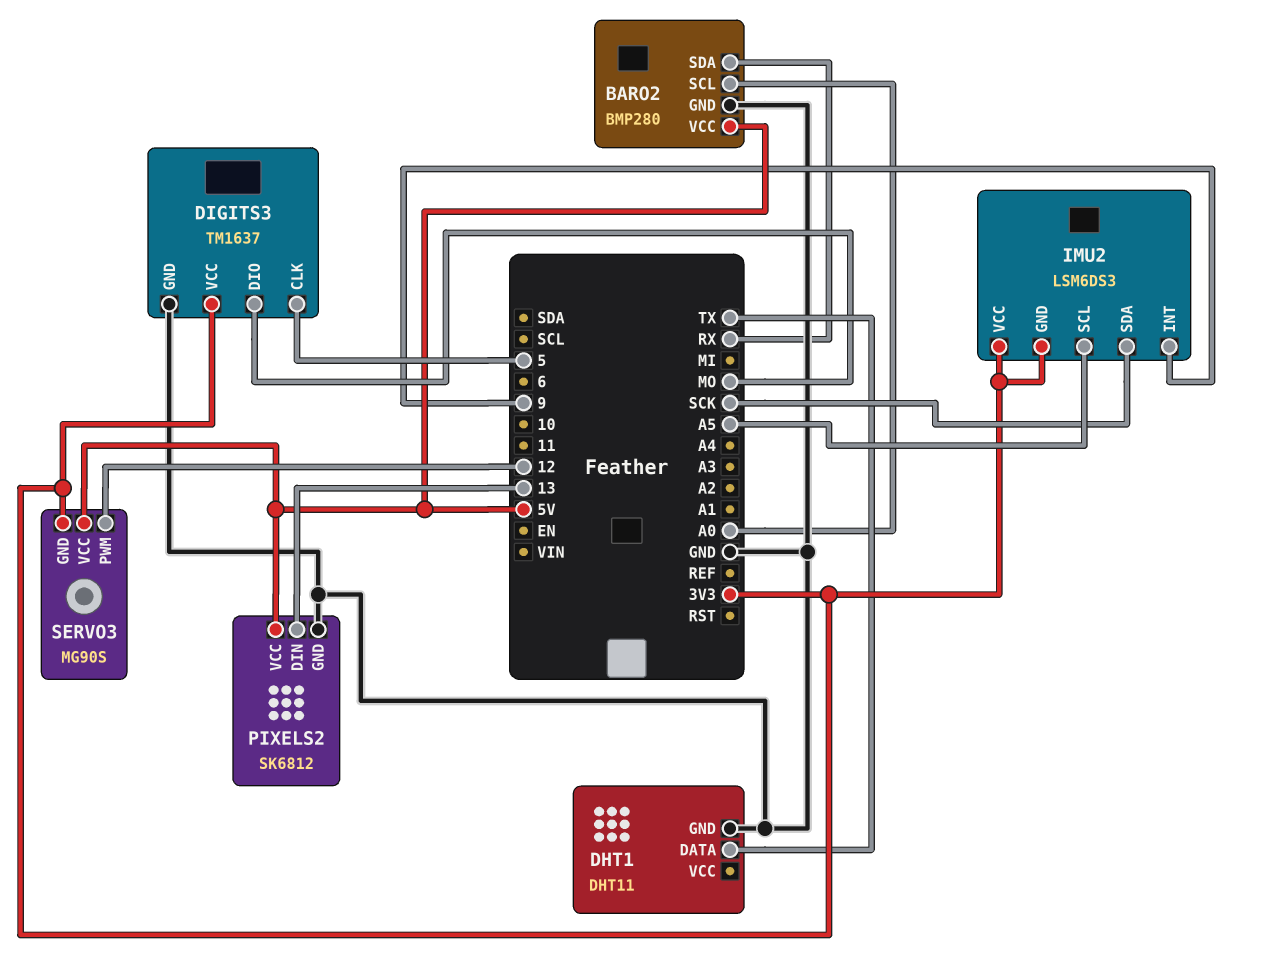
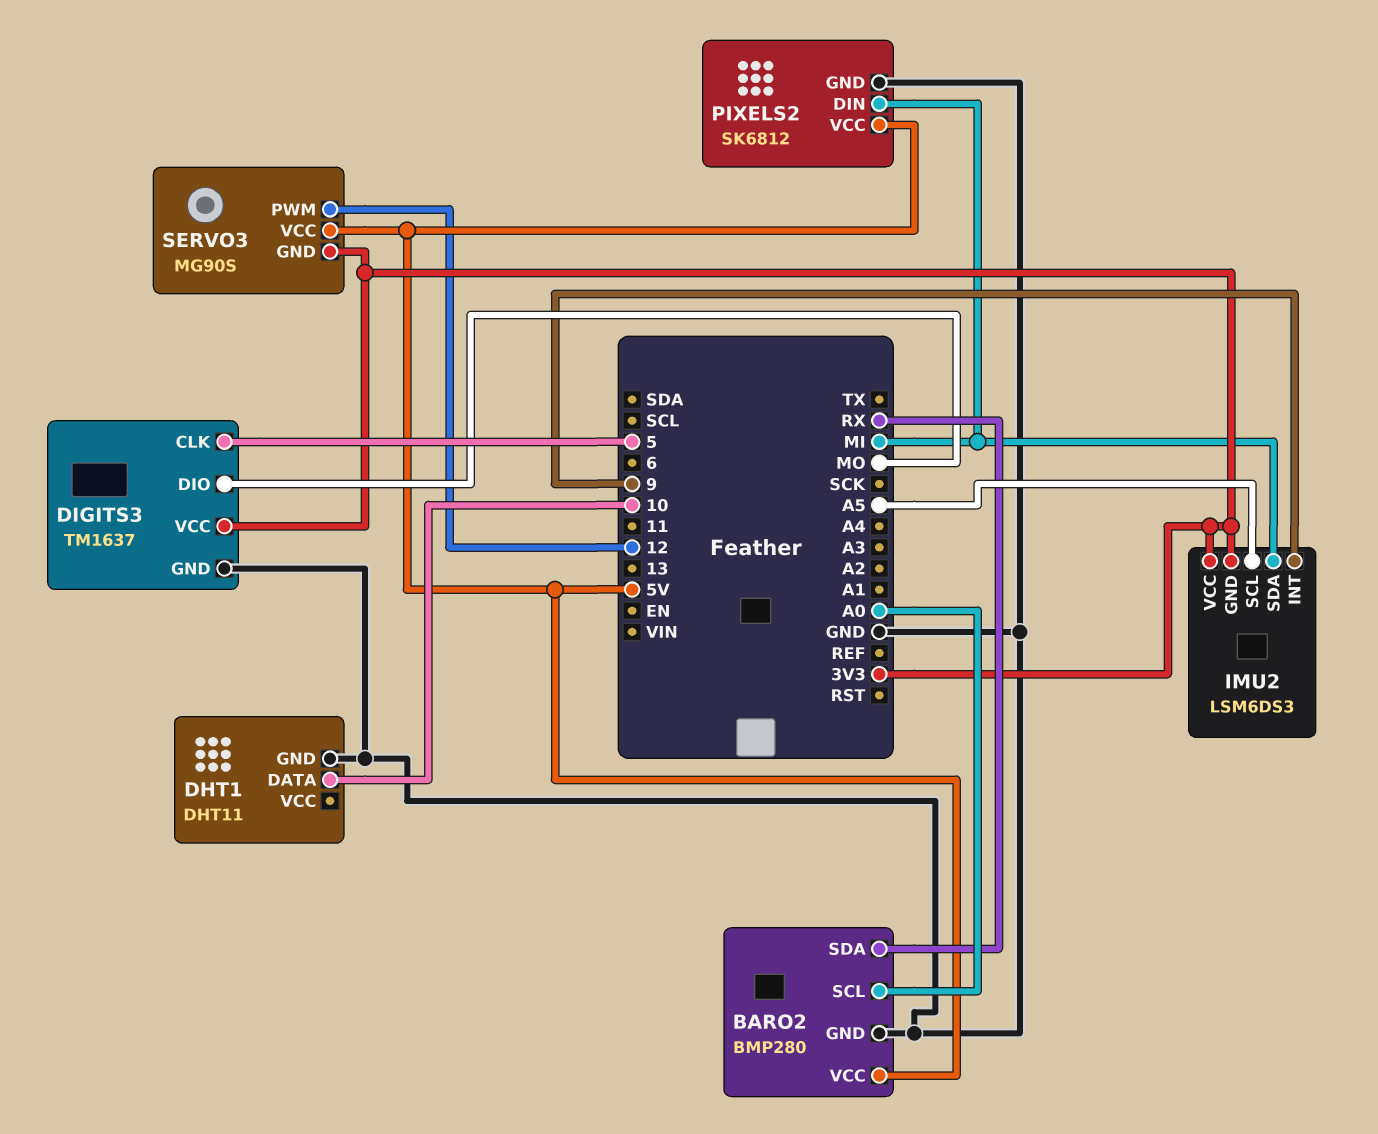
DHT1 pin DATA: TX -> 10
IMU2 pin SDA: SCK -> MI
PIXELS2 pin DIN: 13 -> MI

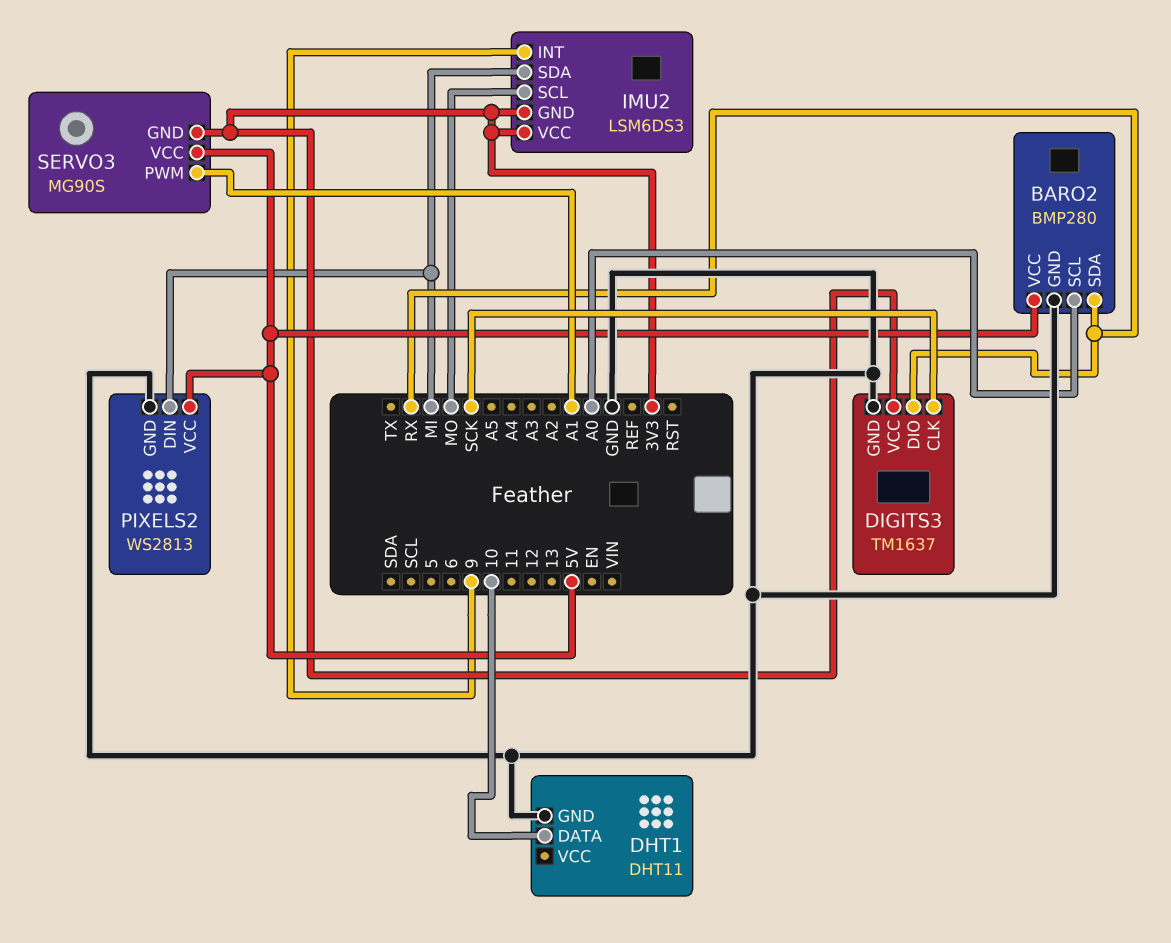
DIGITS3 pin CLK: 5 -> SCK
DIGITS3 pin DIO: MO -> RX
IMU2 pin SCL: A5 -> MO
PIXELS2: SK6812 -> WS2813
SERVO3 pin PWM: 12 -> A1

